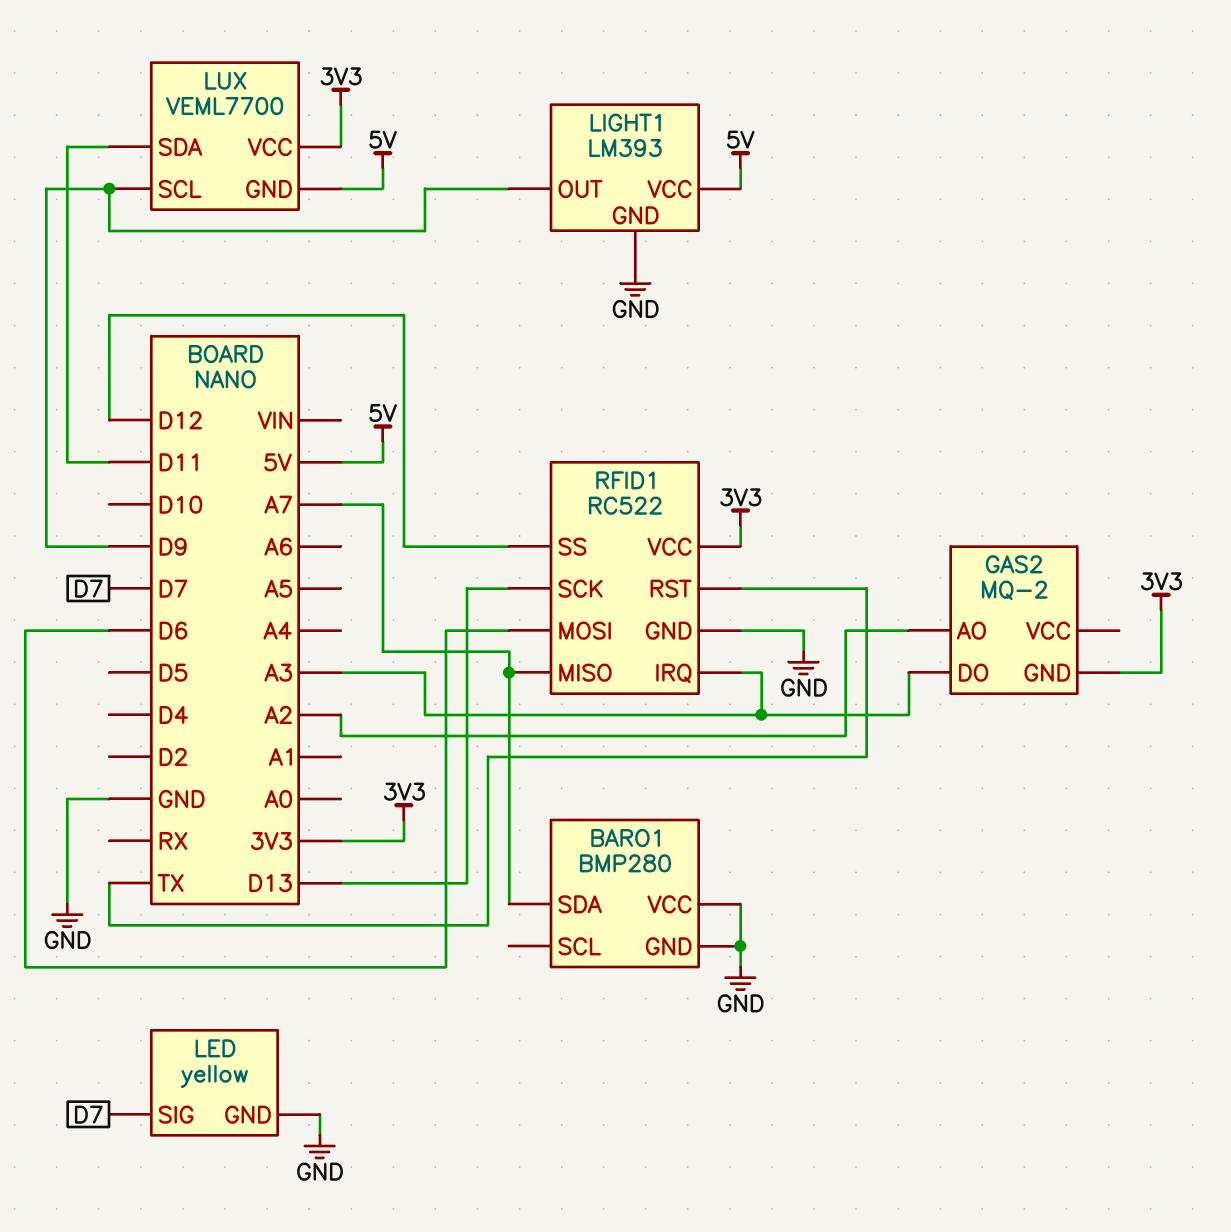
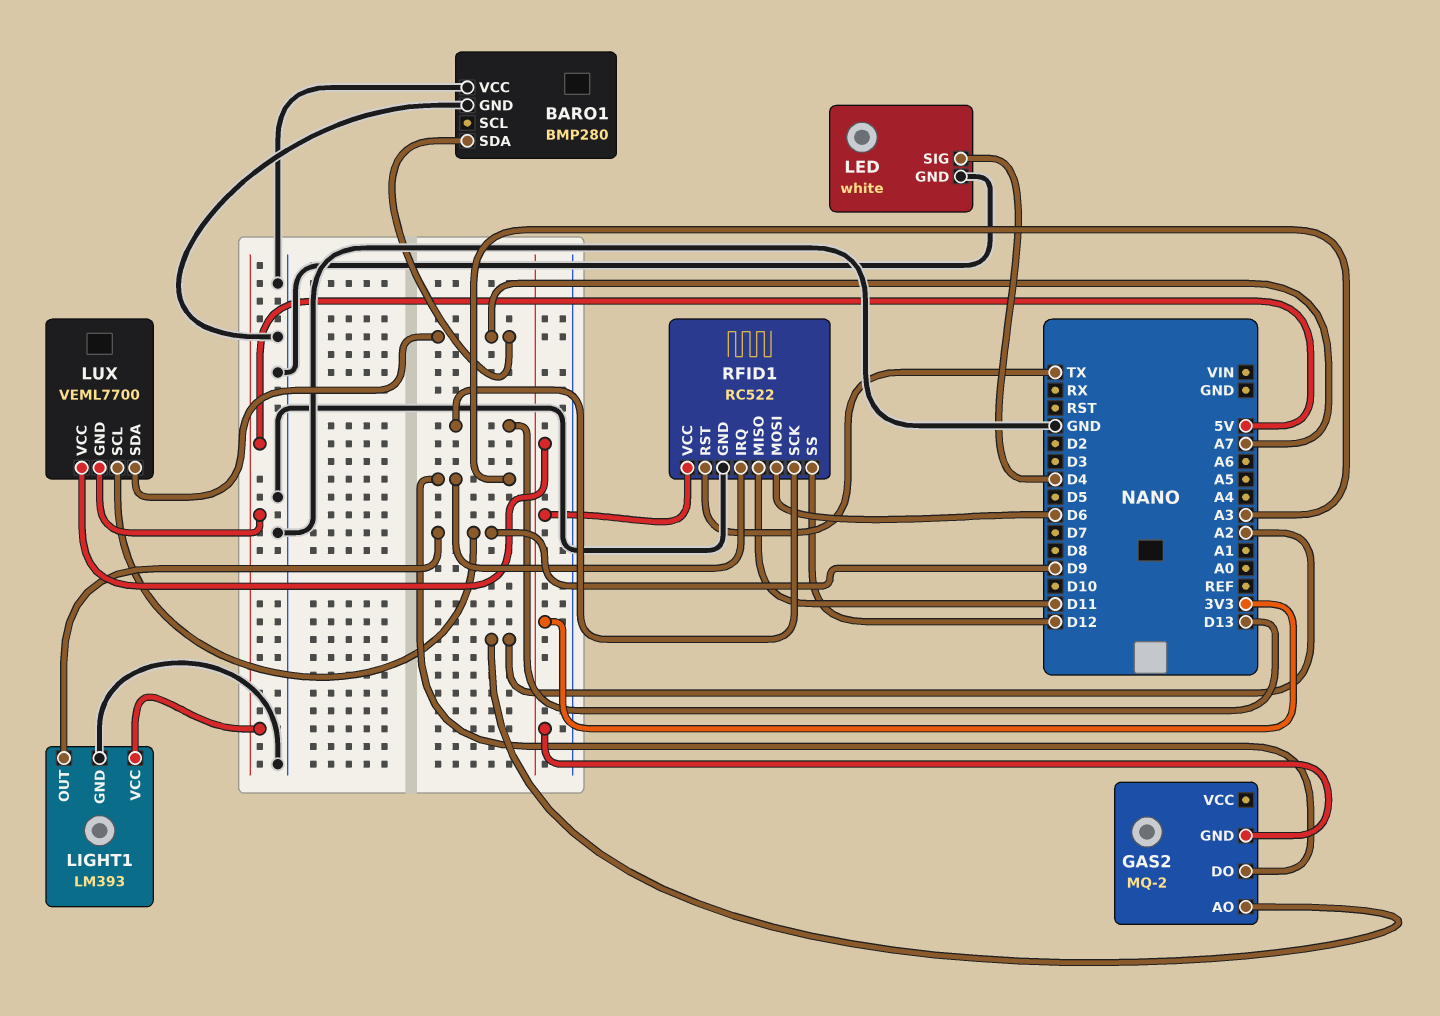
LED: yellow -> white
LED pin SIG: D7 -> D4
LUX pin SDA: D11 -> A7
RFID1 pin MISO: A7 -> D11

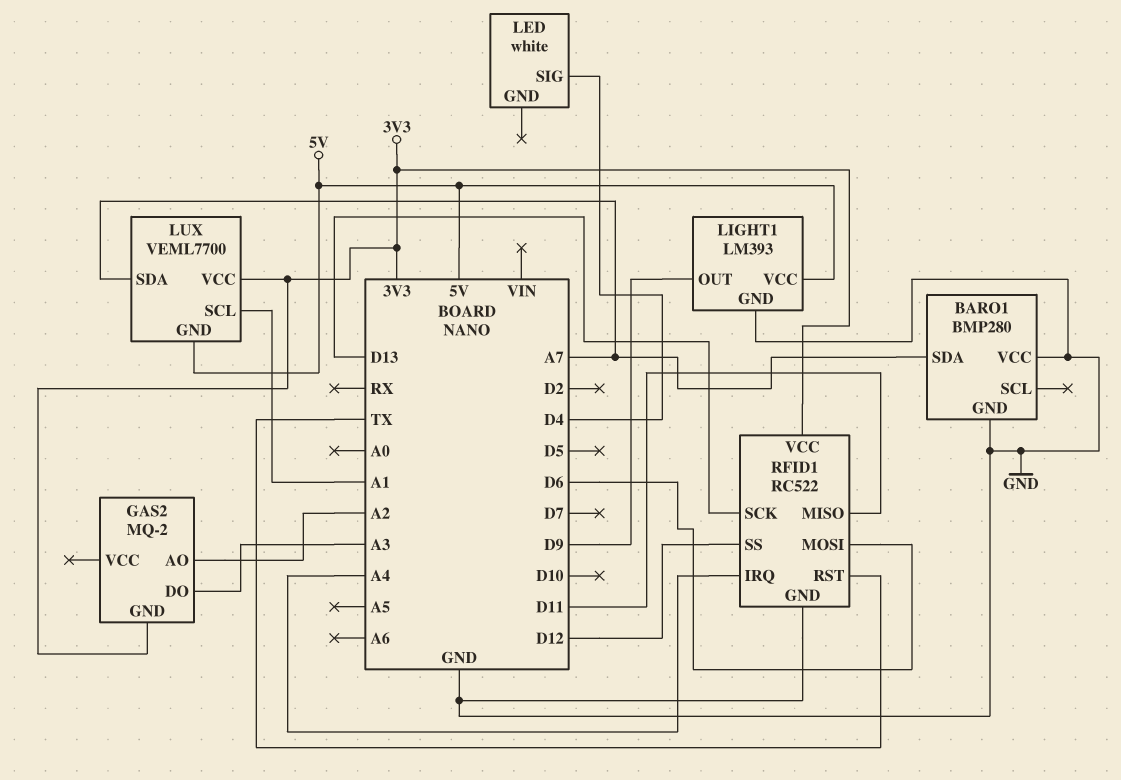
LED pin GND: GND -> none
LUX pin SCL: D9 -> A1
RFID1 pin IRQ: A3 -> A4

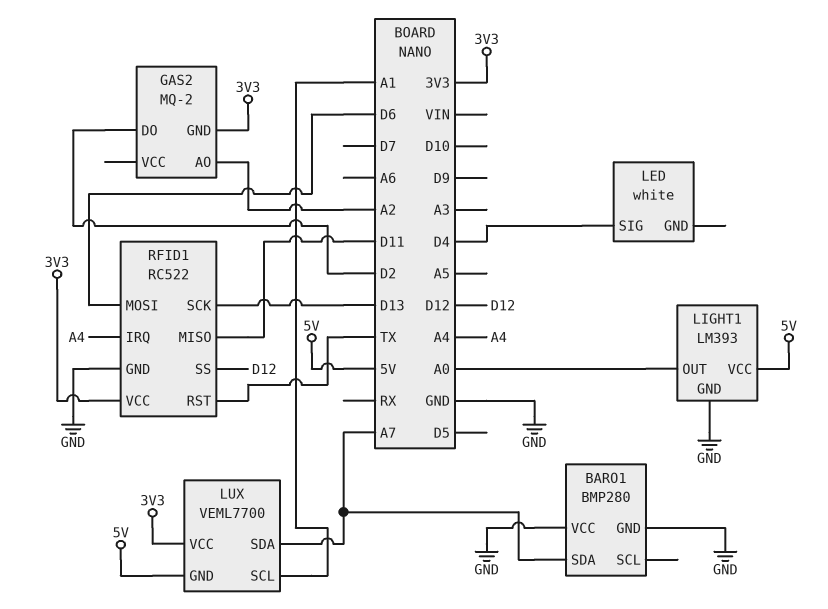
GAS2 pin DO: A3 -> D2
LIGHT1 pin OUT: D9 -> A0

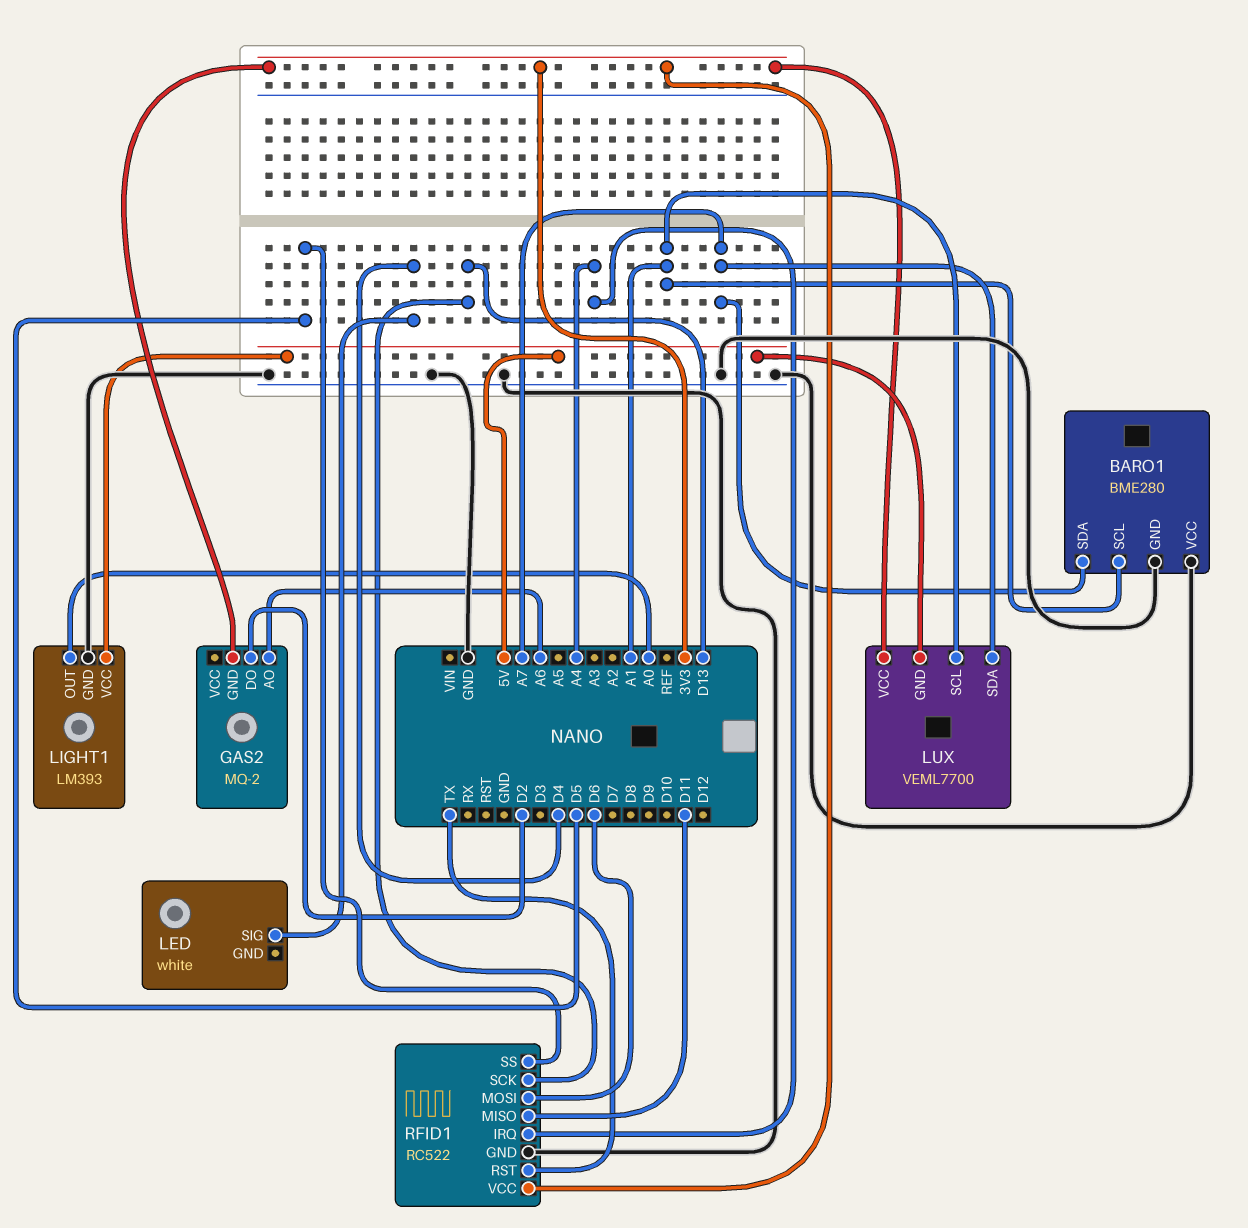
BARO1: BMP280 -> BME280
BARO1 pin SCL: none -> A1
GAS2 pin AO: A2 -> A6
RFID1 pin SS: D12 -> D5

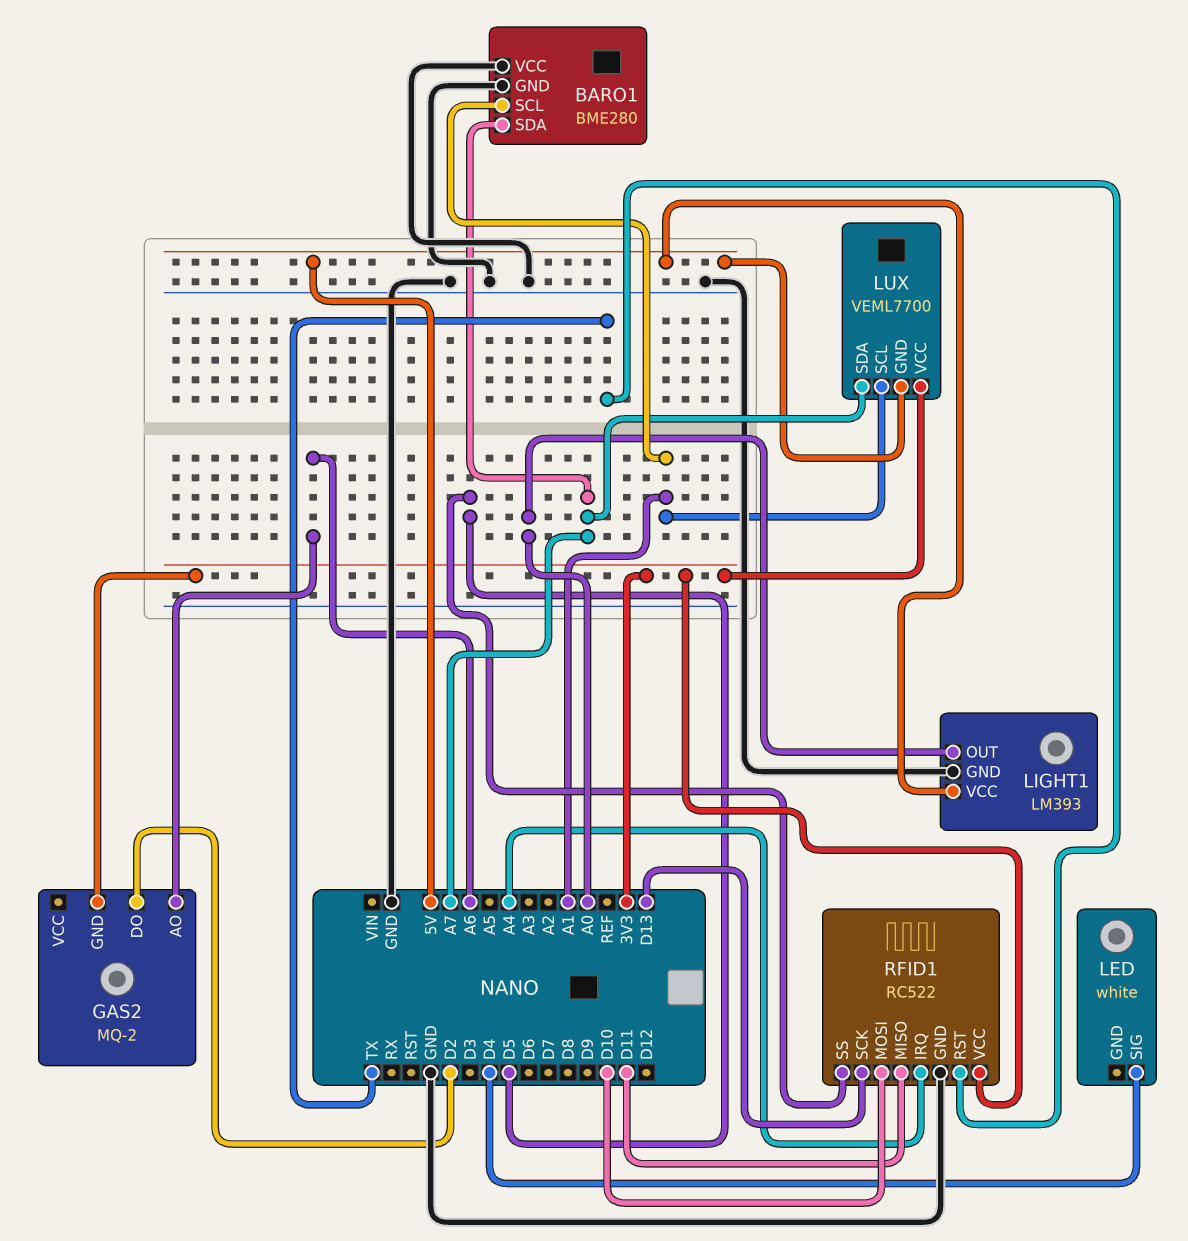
RFID1 pin MOSI: D6 -> D10

